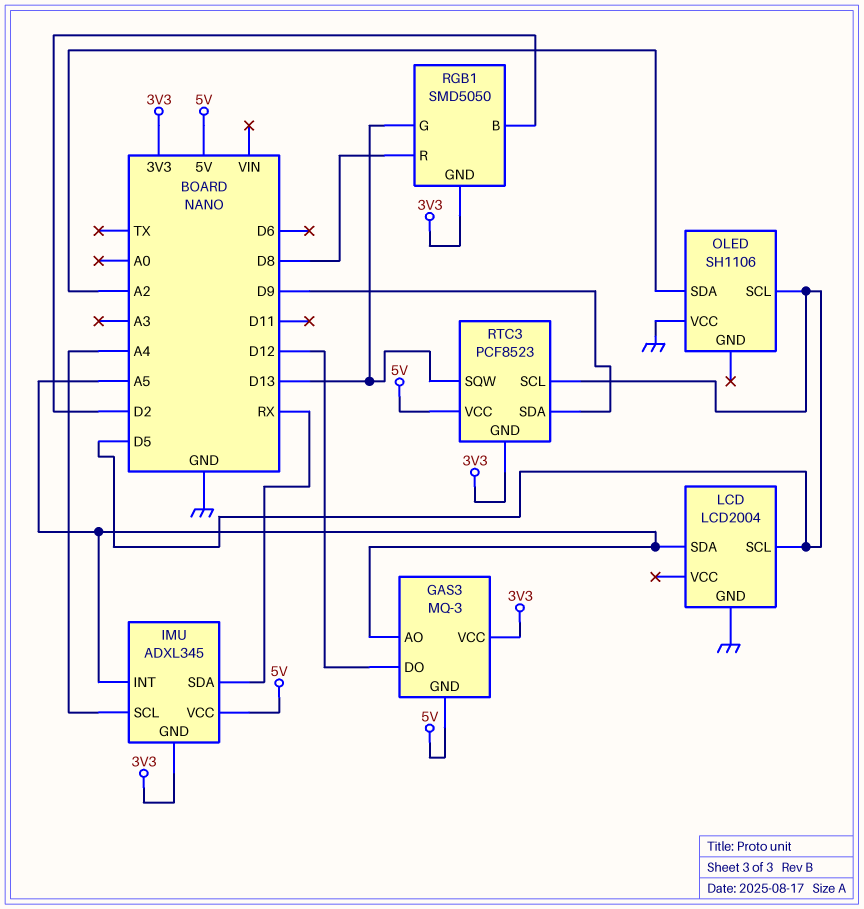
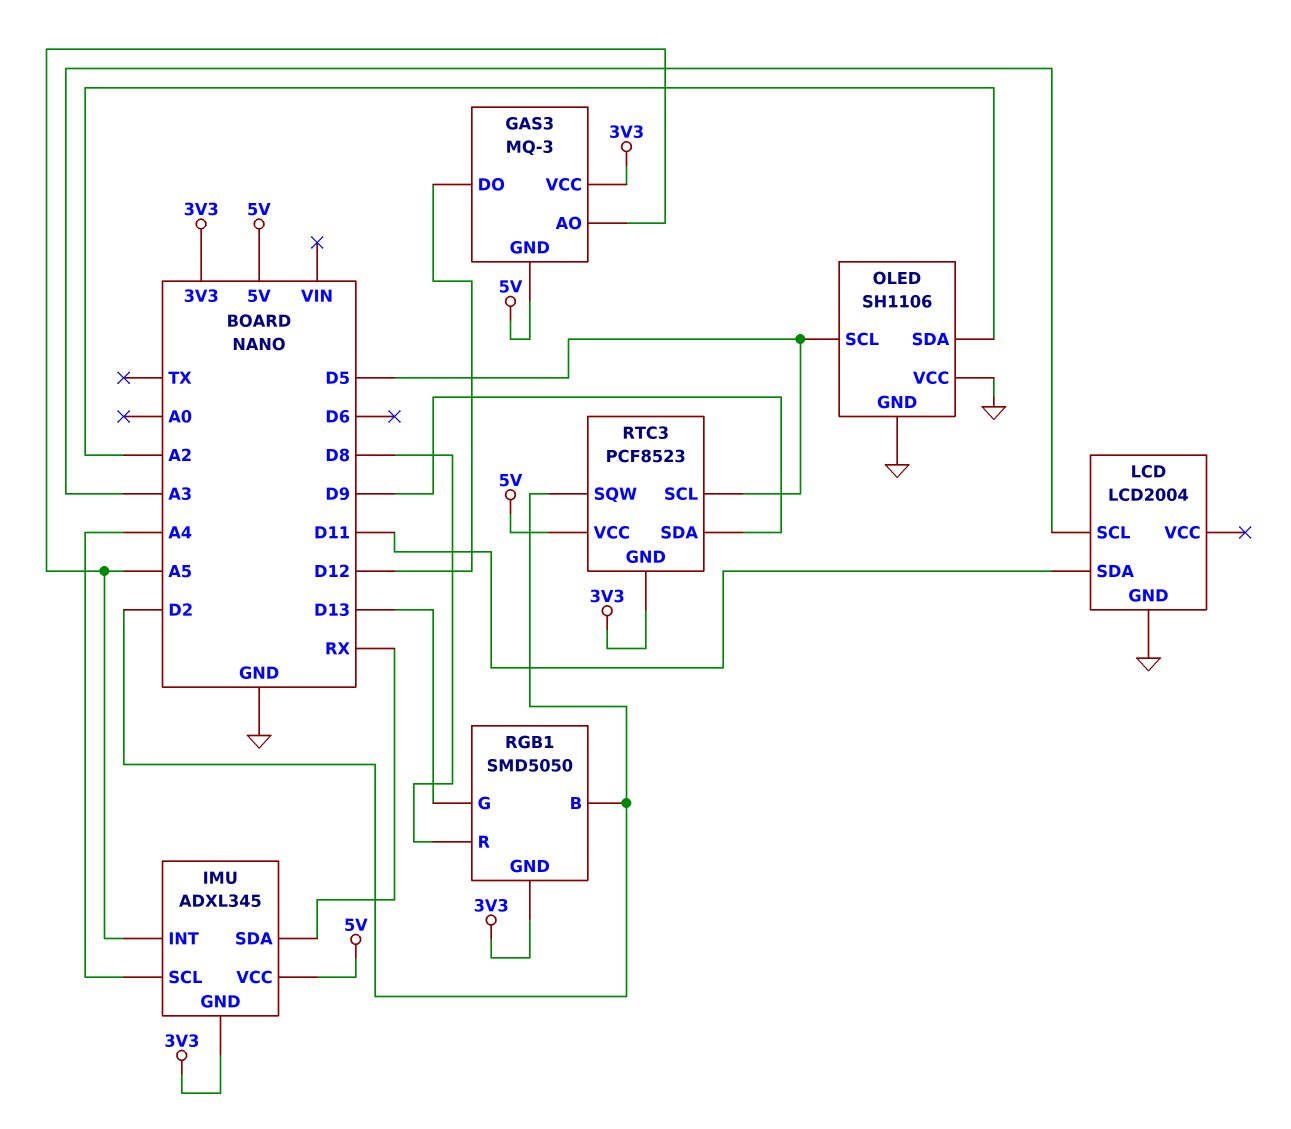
LCD pin SCL: D5 -> A3
LCD pin SDA: A5 -> D11
OLED pin GND: none -> GND
RTC3 pin SQW: D13 -> D2

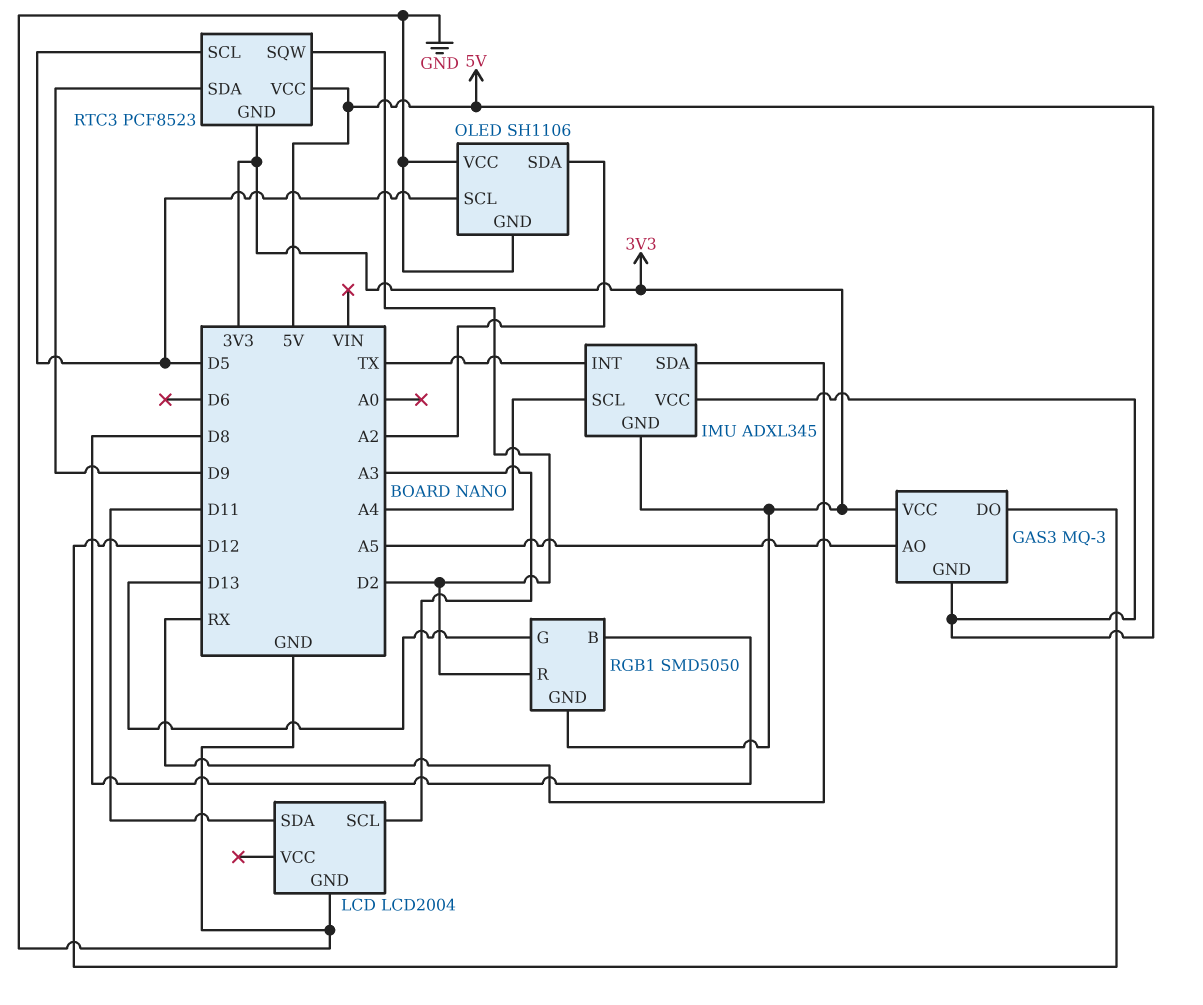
IMU pin INT: A5 -> TX
RGB1 pin B: D2 -> D8
RGB1 pin R: D8 -> D2

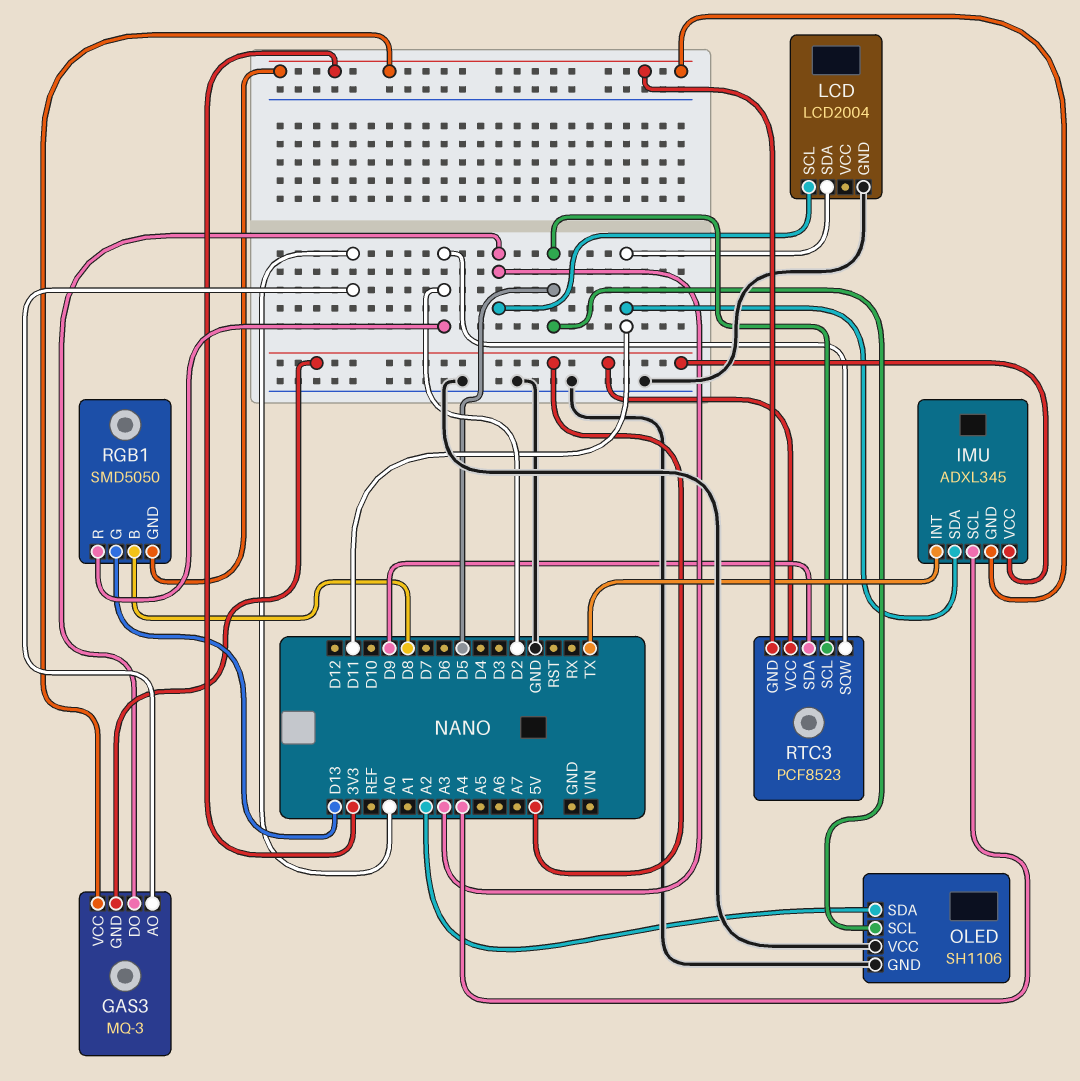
GAS3 pin AO: A5 -> A0
GAS3 pin DO: D12 -> A3
IMU pin SDA: RX -> D11

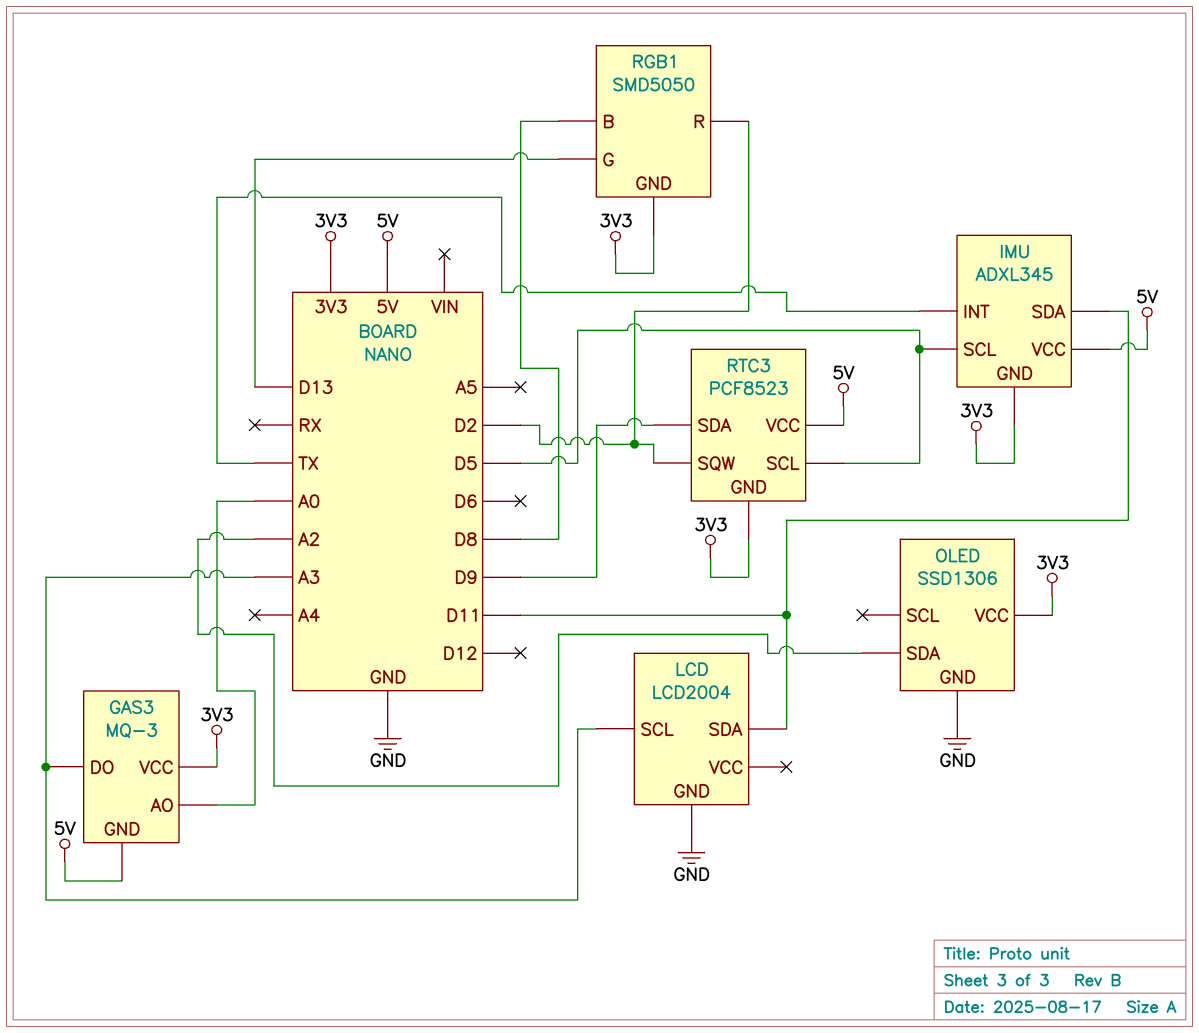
IMU pin SCL: A4 -> D5
OLED: SH1106 -> SSD1306
OLED pin SCL: D5 -> none
OLED pin VCC: GND -> 3V3

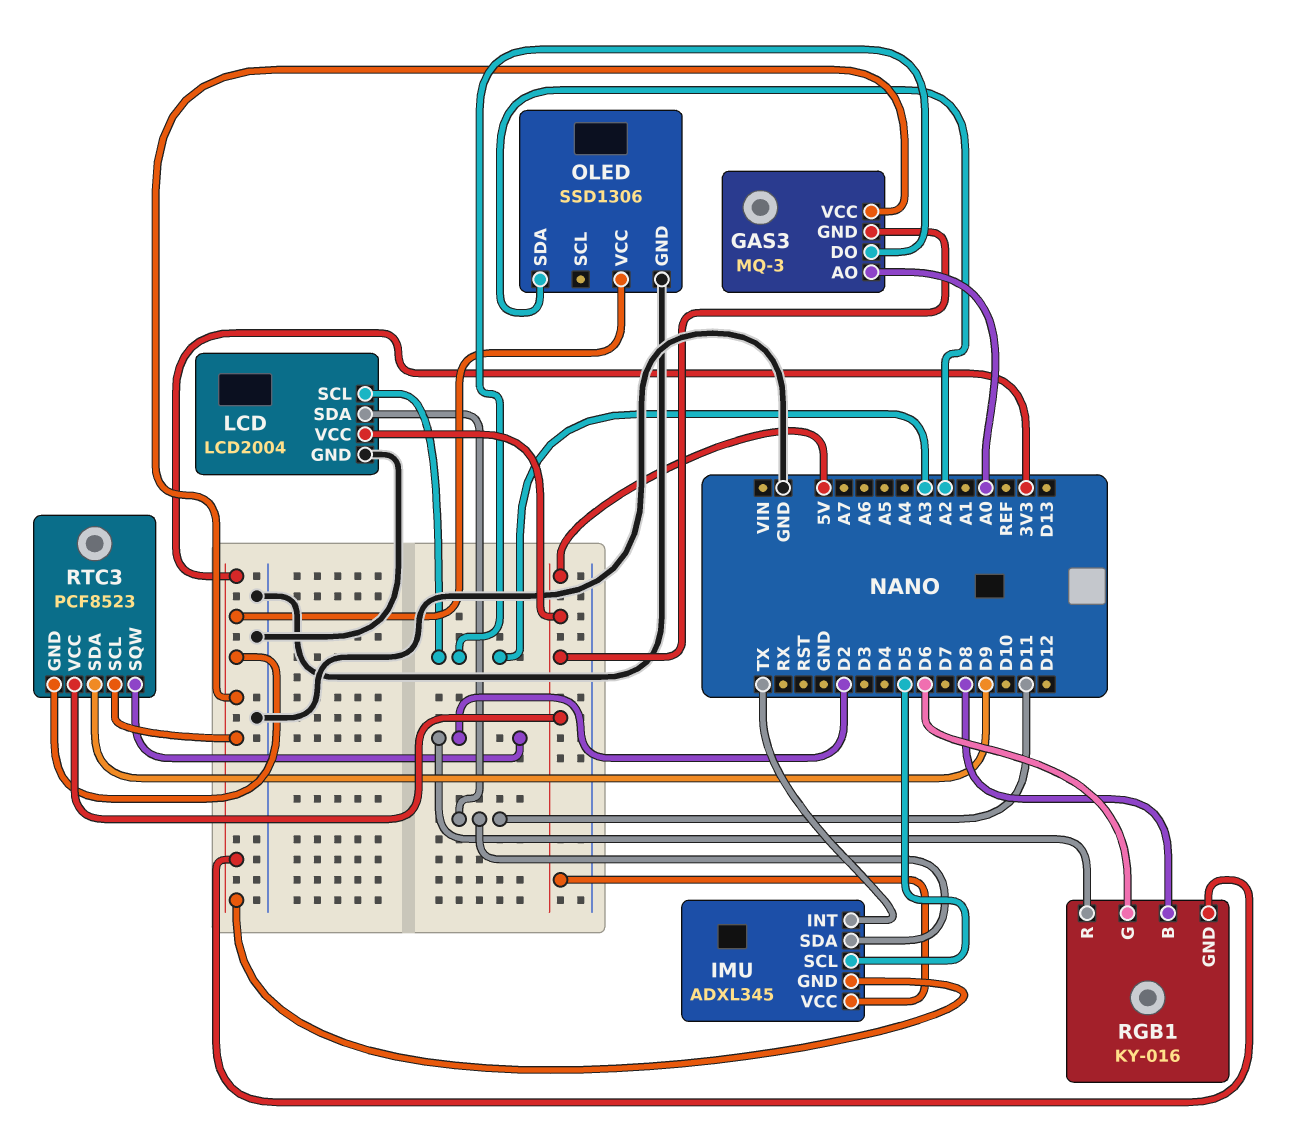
LCD pin VCC: none -> 5V
RGB1: SMD5050 -> KY-016
RGB1 pin G: D13 -> D6
RTC3 pin SCL: D5 -> 3V3

